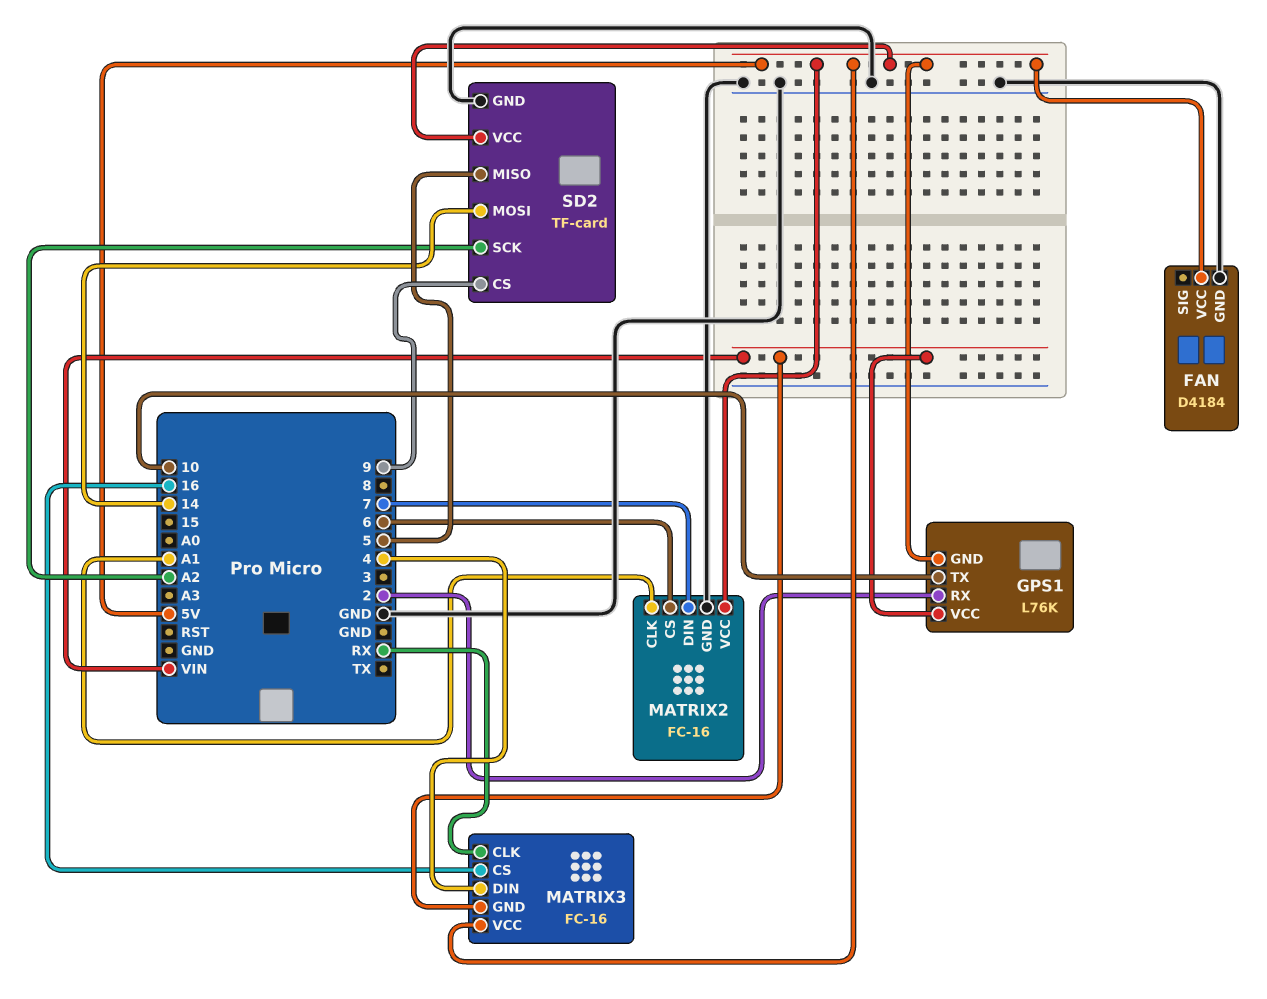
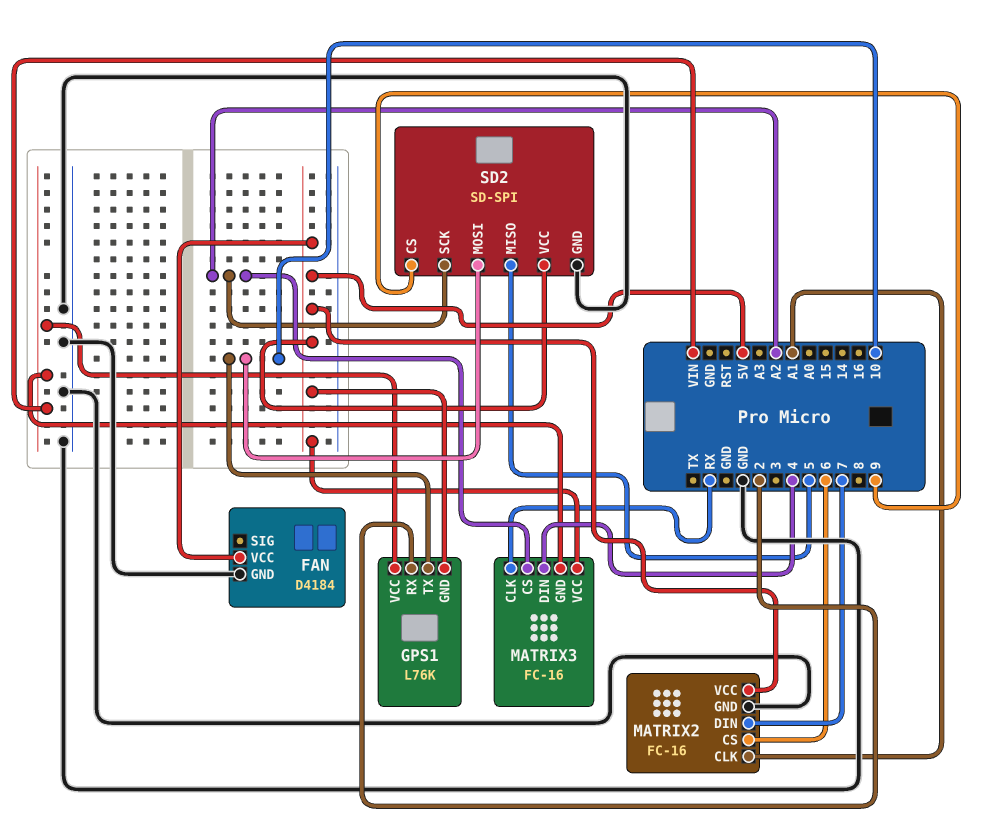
MATRIX3 pin CS: 16 -> A2
SD2: TF-card -> SD-SPI
SD2 pin MOSI: 14 -> 10

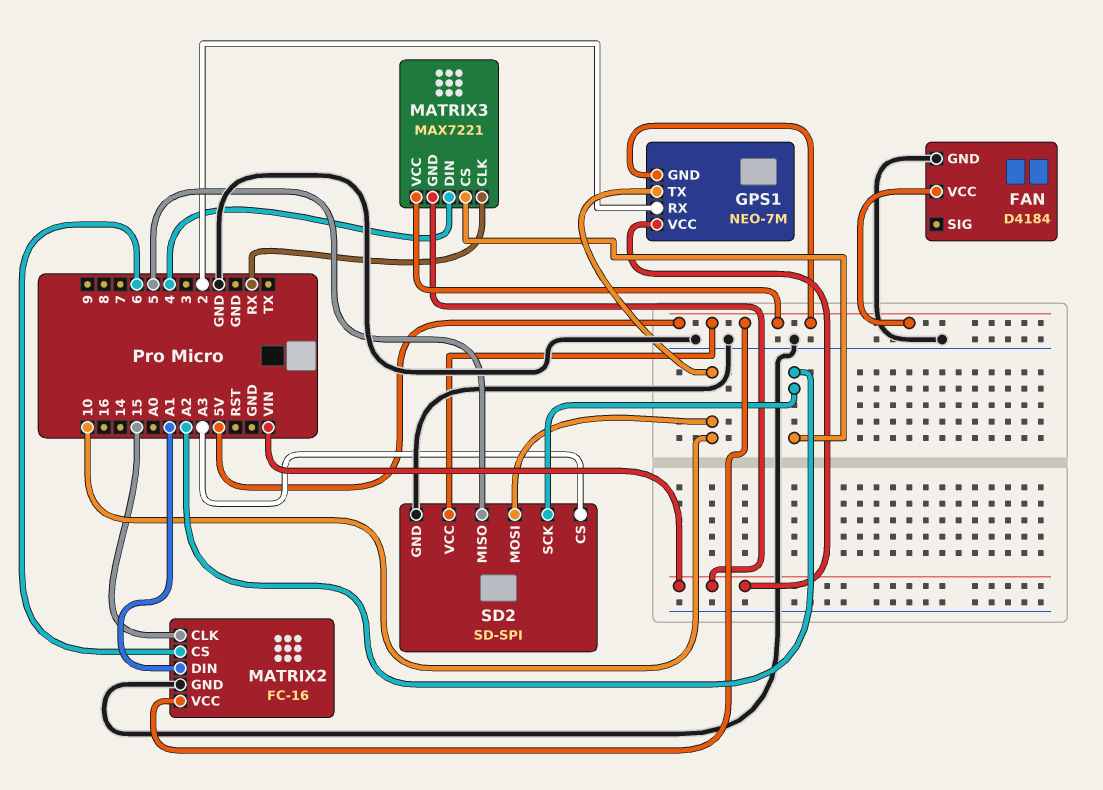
GPS1: L76K -> NEO-7M
MATRIX2 pin CLK: A1 -> 15
MATRIX2 pin DIN: 7 -> A1
MATRIX3: FC-16 -> MAX7221
SD2 pin CS: 9 -> A3

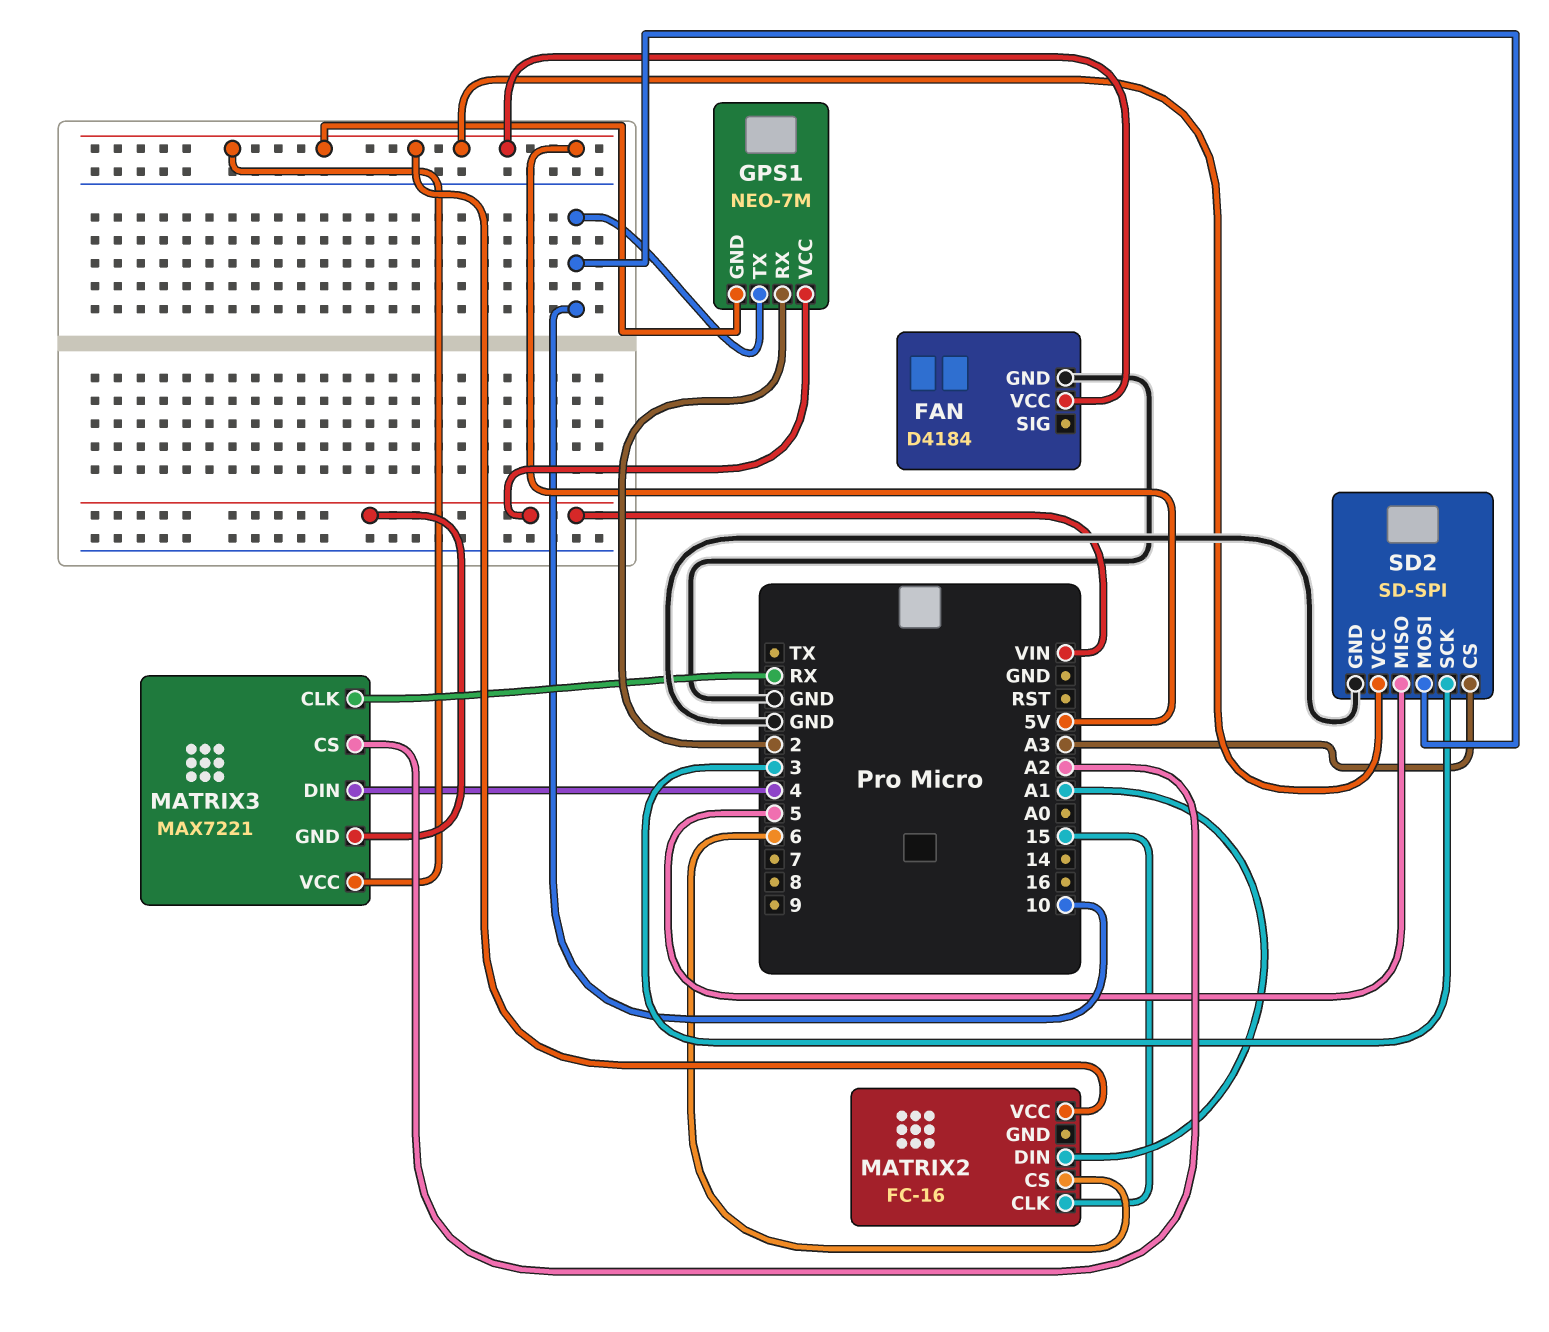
MATRIX2 pin GND: GND -> none
SD2 pin SCK: A2 -> 3

